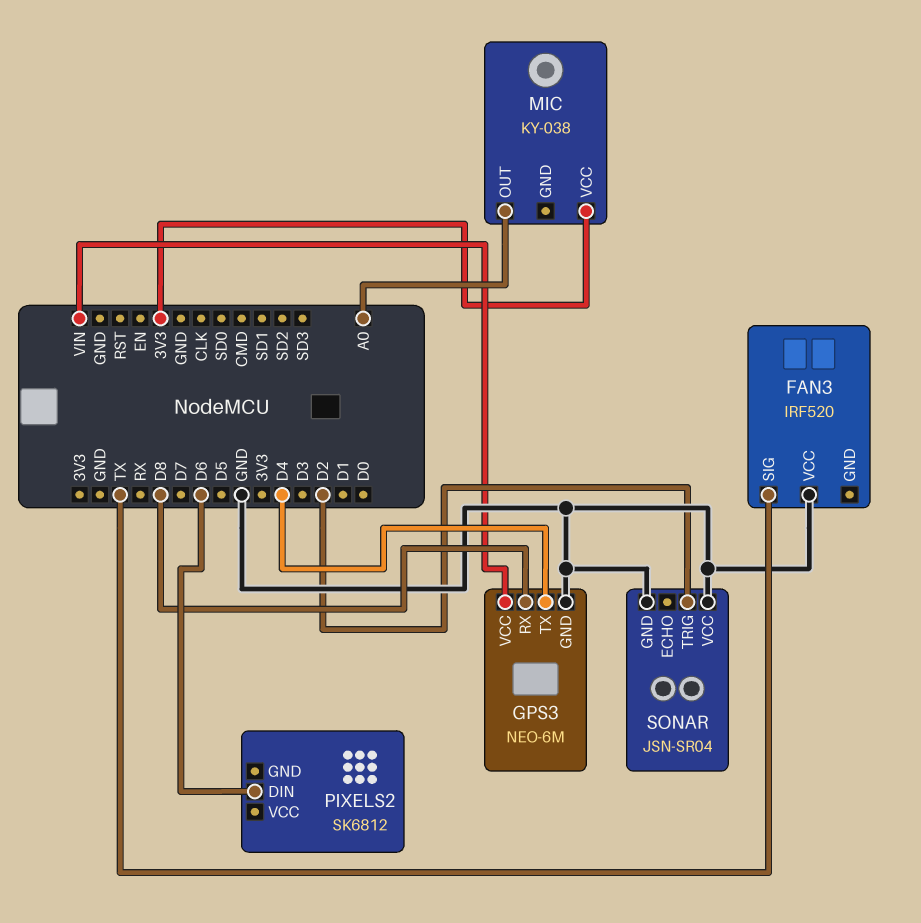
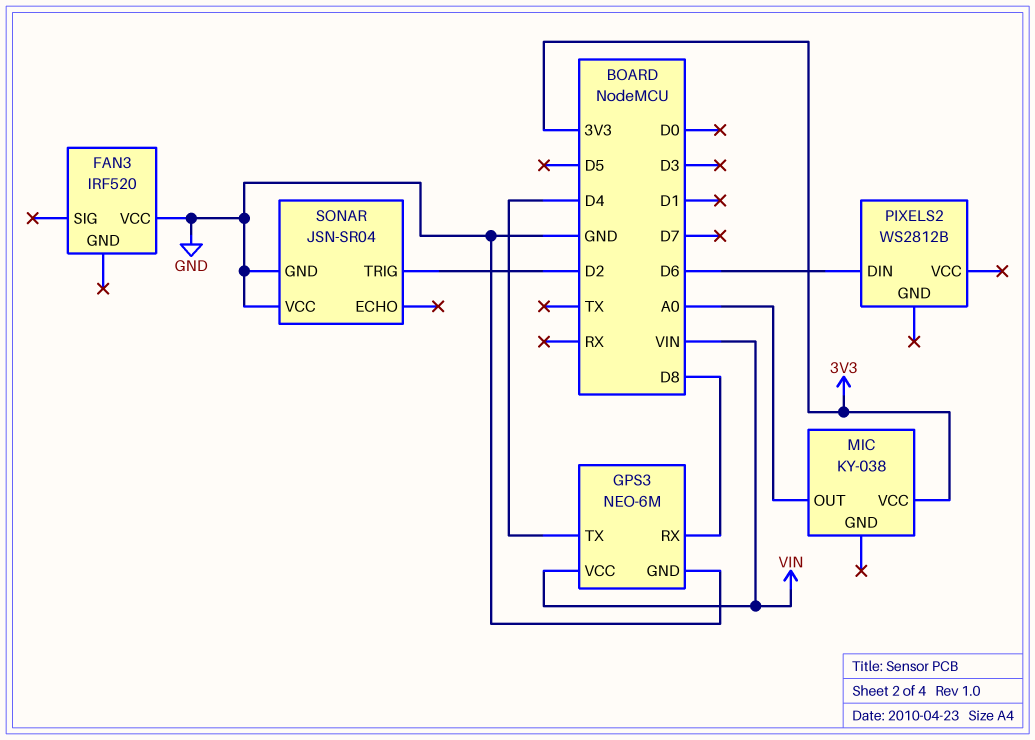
FAN3 pin SIG: TX -> none
PIXELS2: SK6812 -> WS2812B

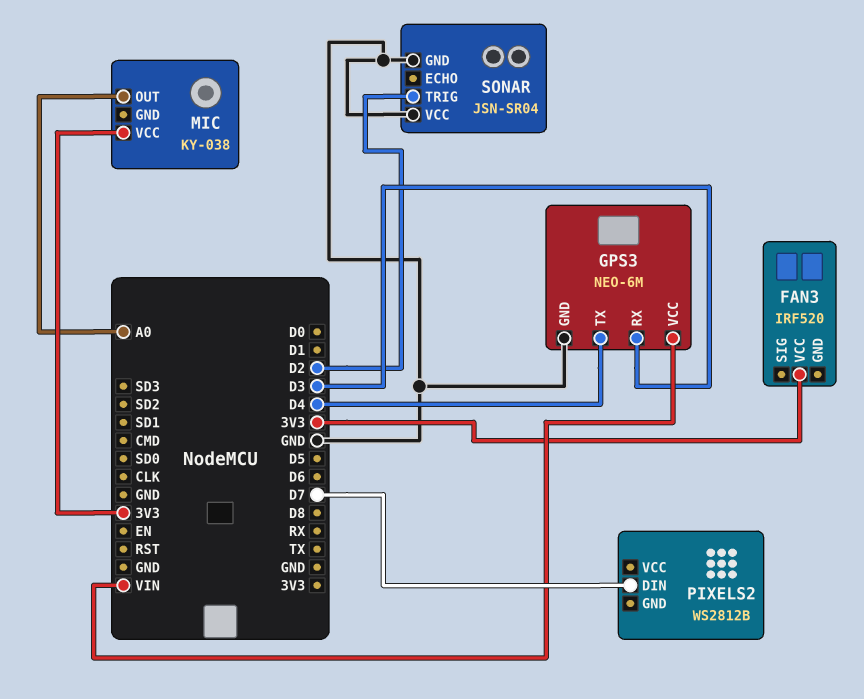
FAN3 pin VCC: GND -> 3V3
GPS3 pin RX: D8 -> D3
PIXELS2 pin DIN: D6 -> D7

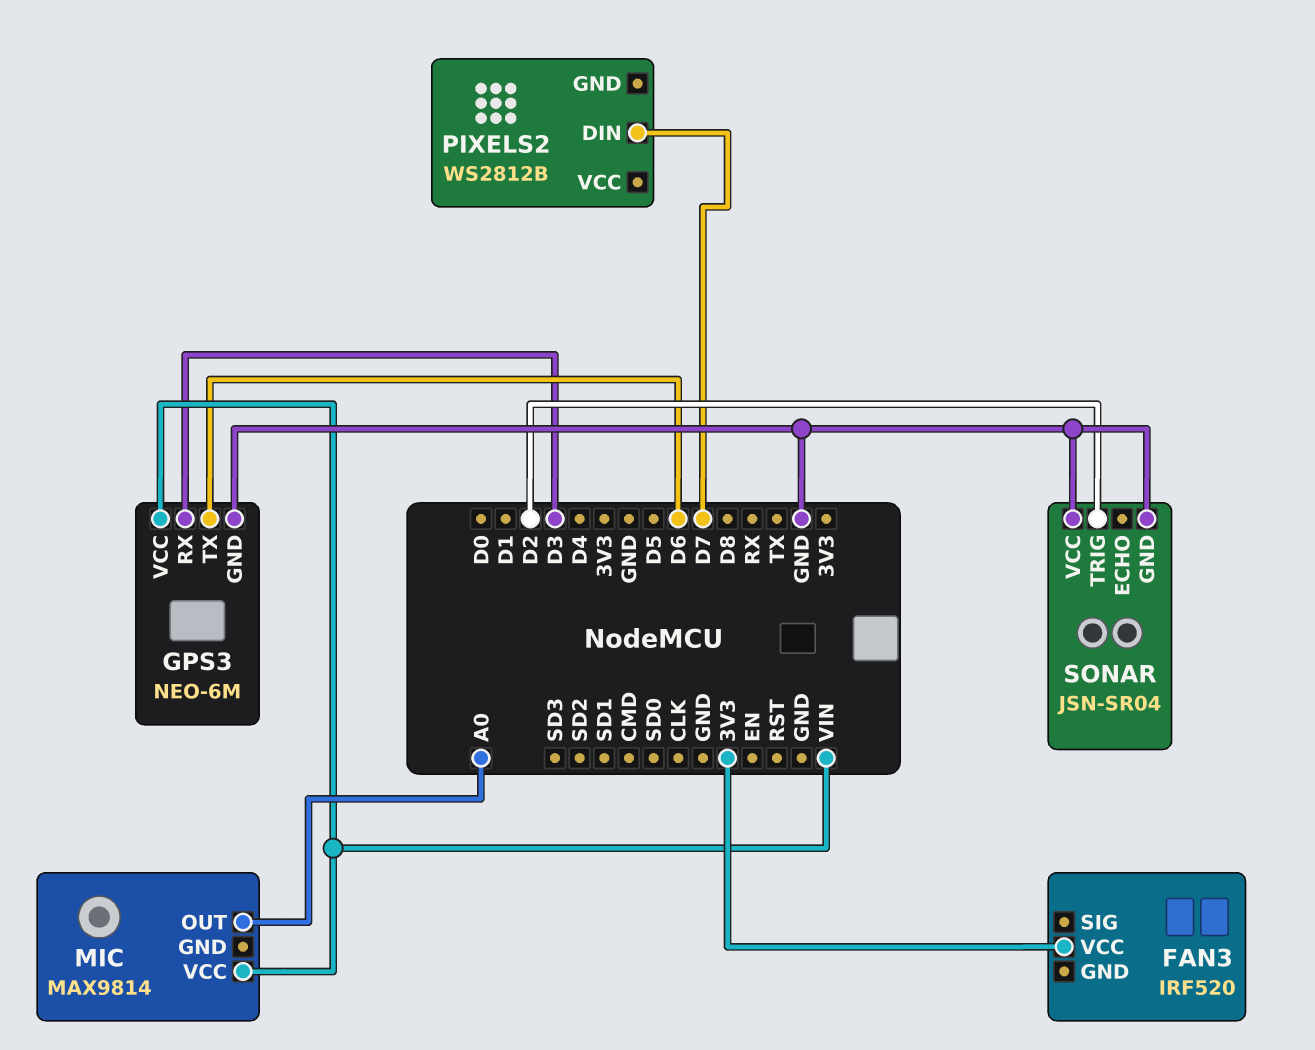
GPS3 pin TX: D4 -> D6
MIC: KY-038 -> MAX9814
MIC pin VCC: 3V3 -> VIN

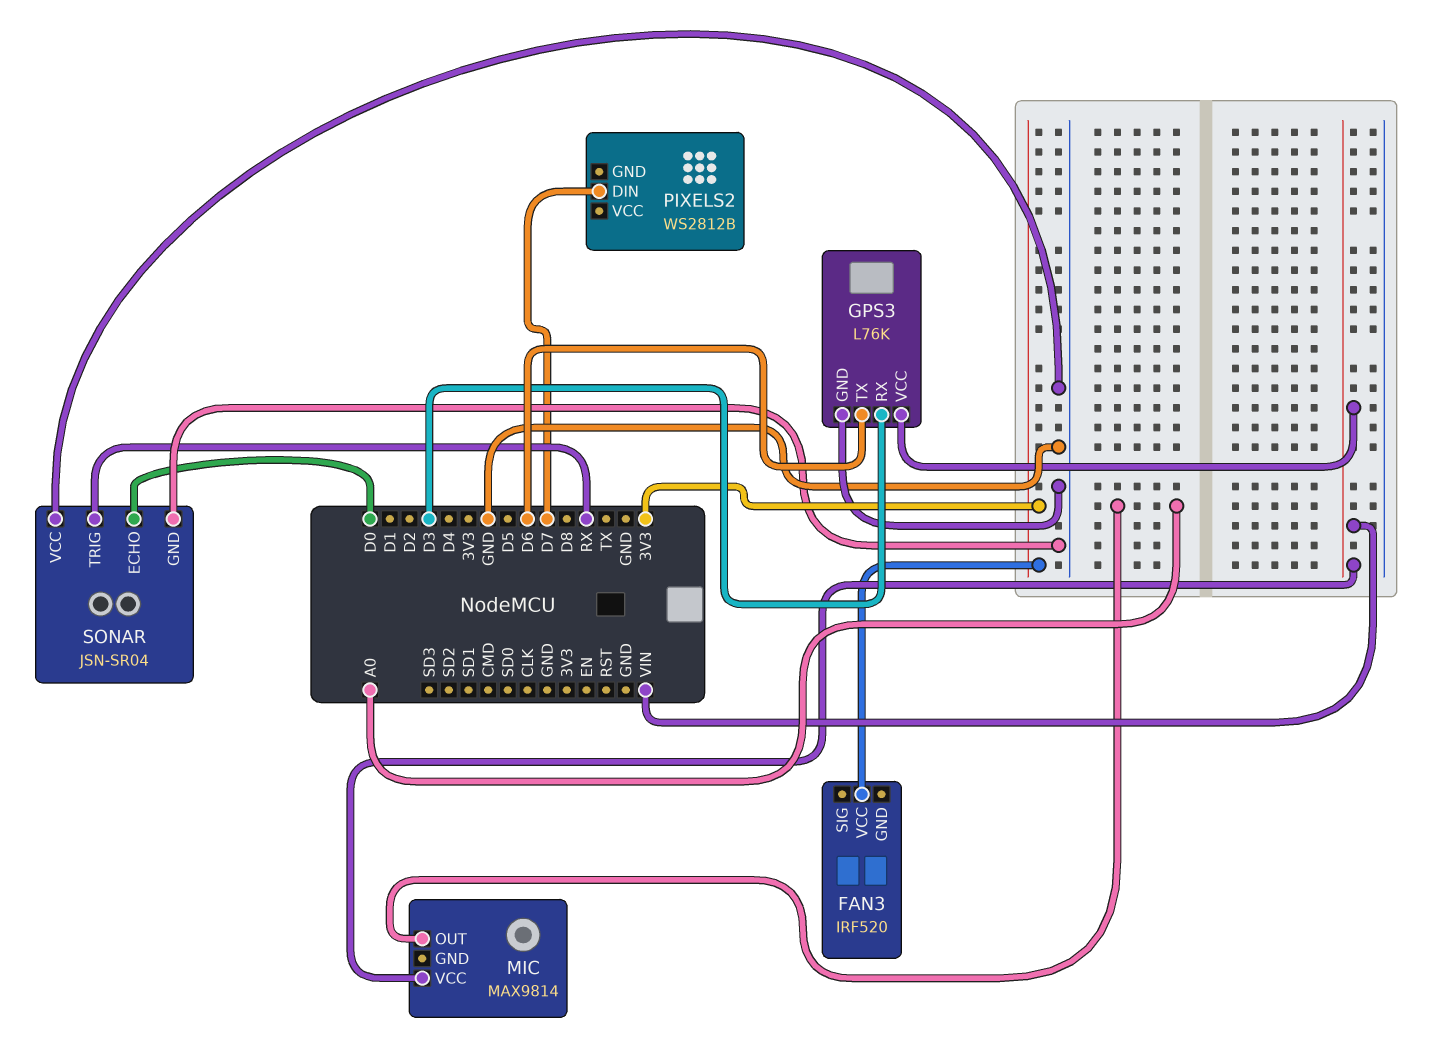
GPS3: NEO-6M -> L76K
SONAR pin ECHO: none -> D0
SONAR pin TRIG: D2 -> RX

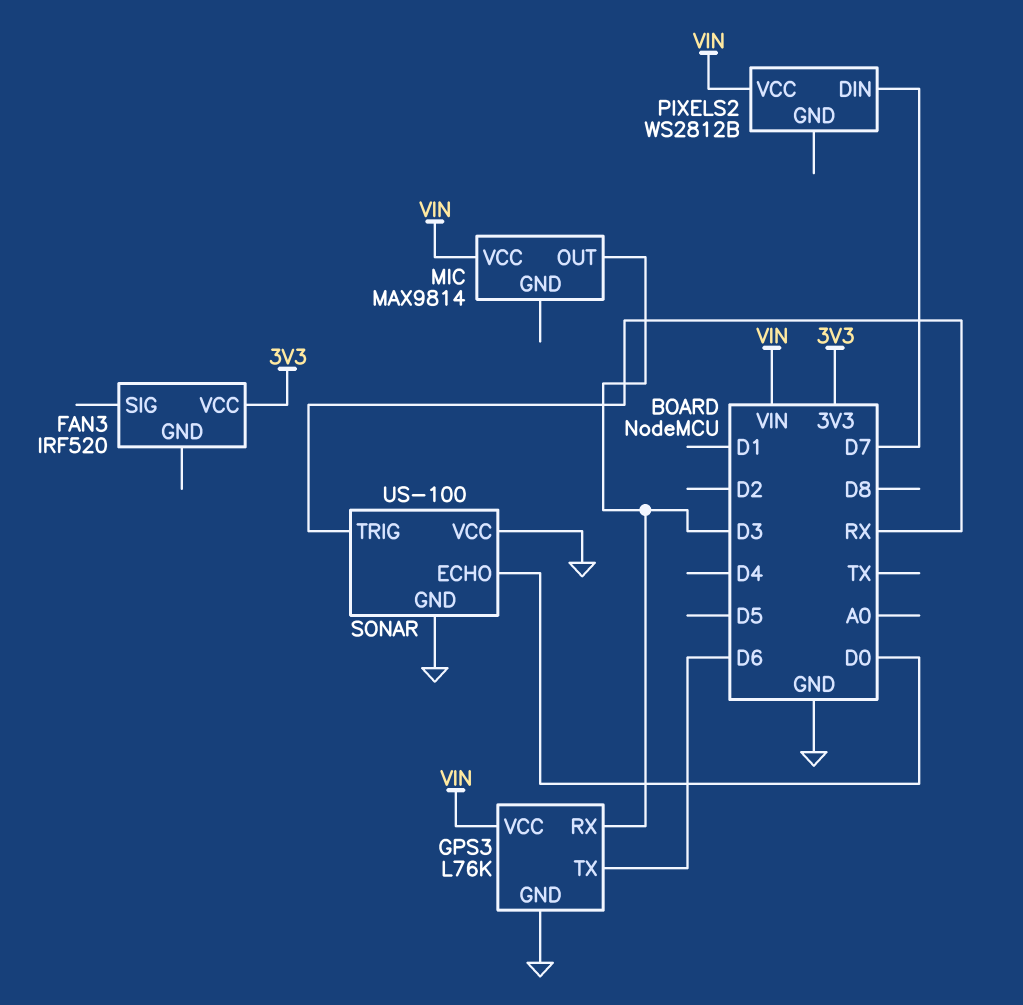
MIC pin OUT: A0 -> D3
PIXELS2 pin VCC: none -> VIN
SONAR: JSN-SR04 -> US-100

